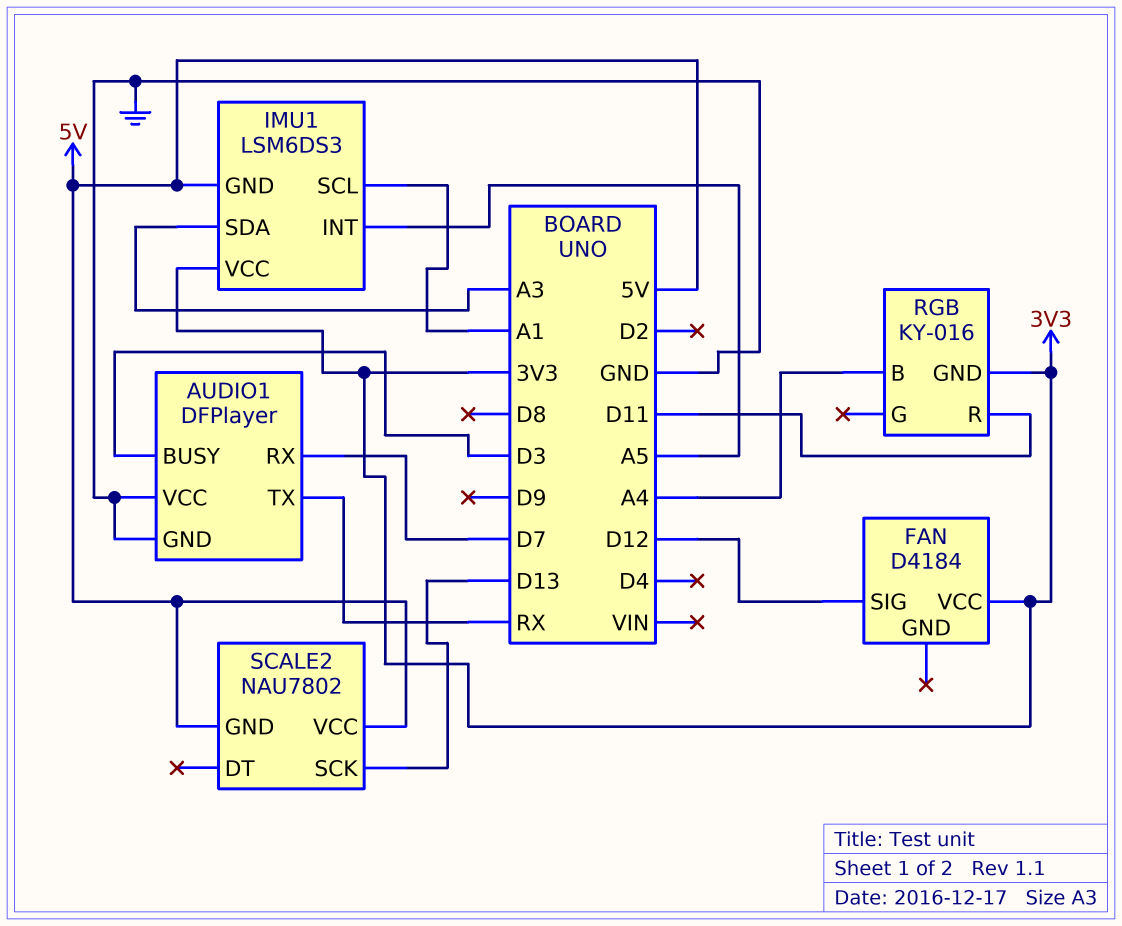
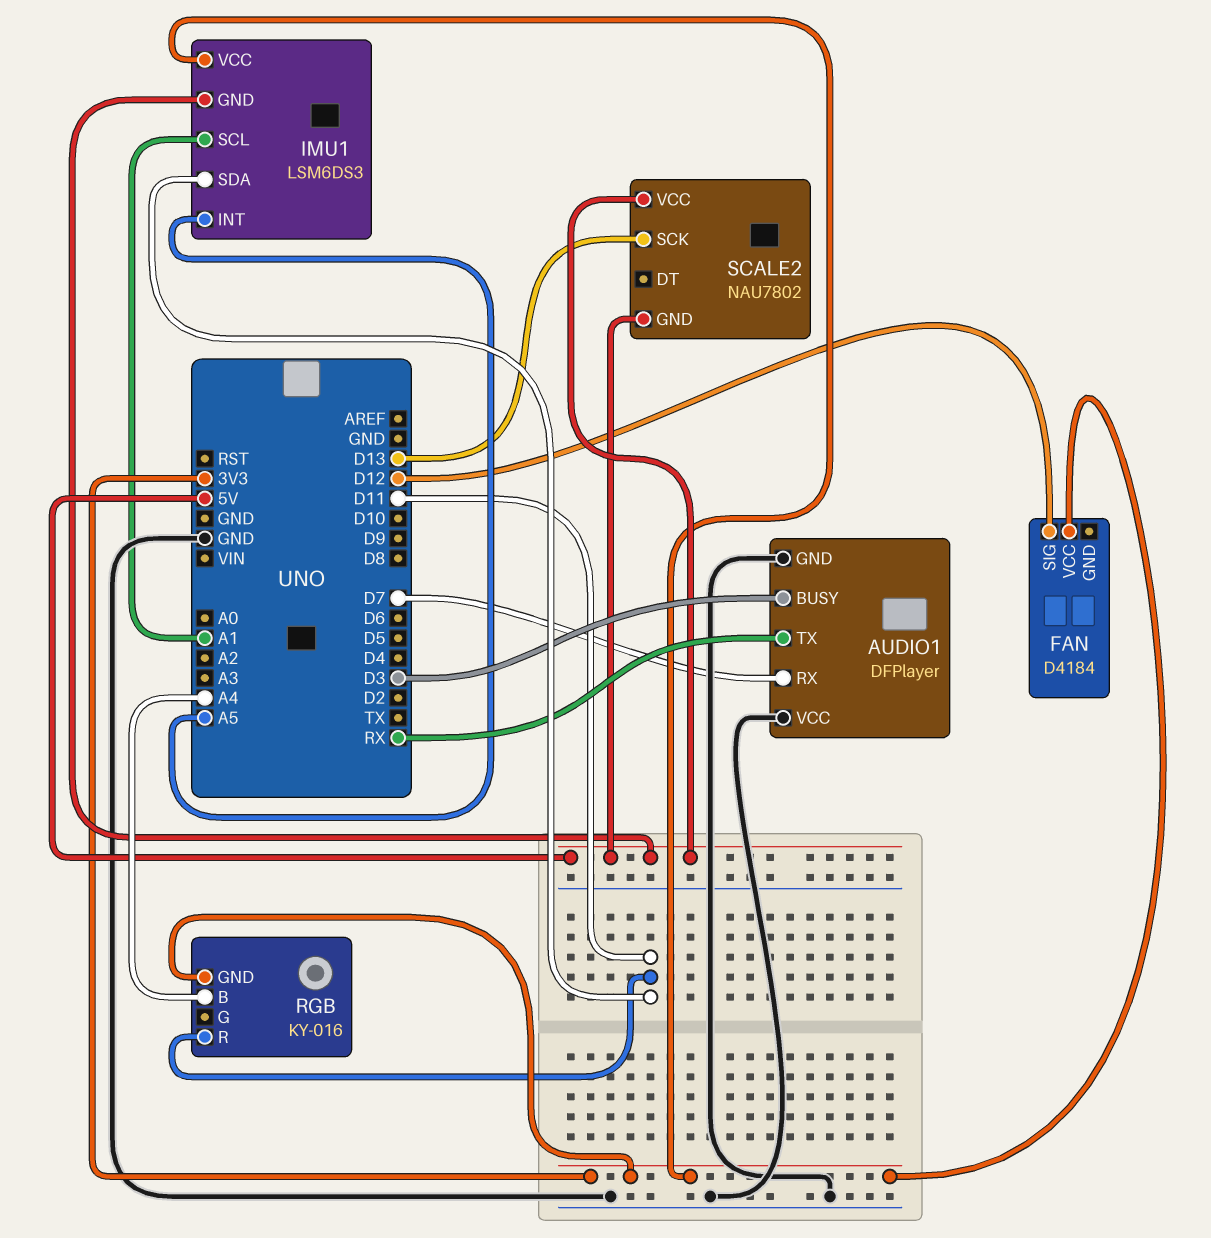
IMU1 pin SDA: A3 -> D11

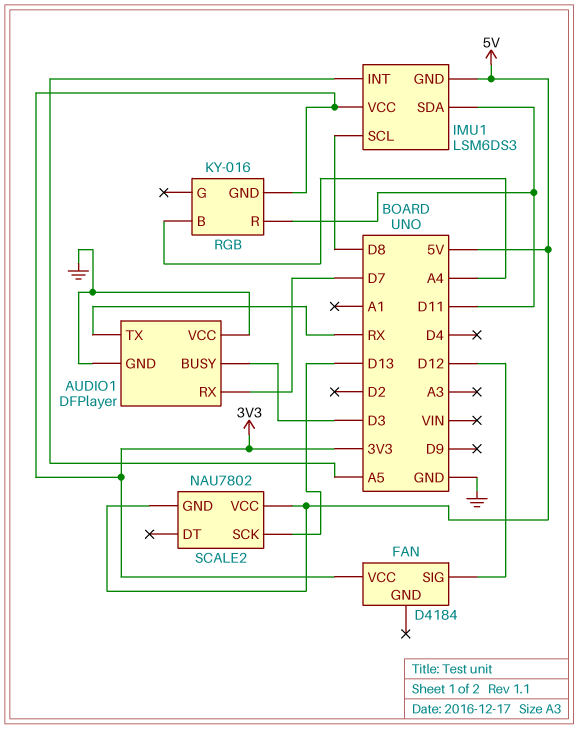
IMU1 pin SCL: A1 -> D8

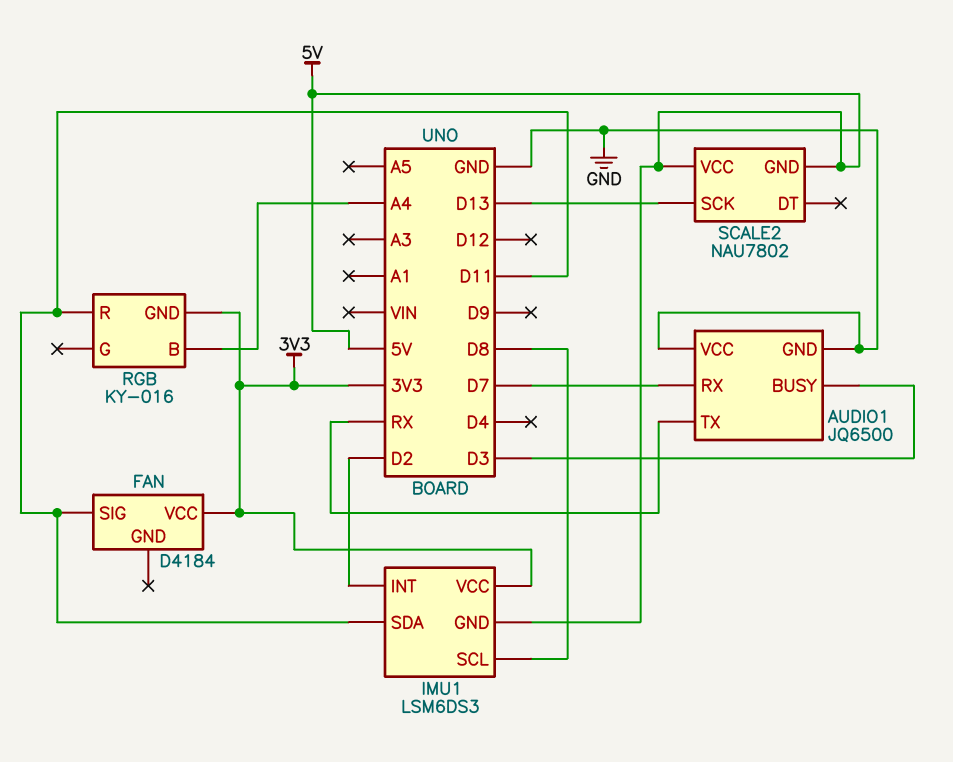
AUDIO1: DFPlayer -> JQ6500
FAN pin SIG: D12 -> D11
IMU1 pin INT: A5 -> D2

